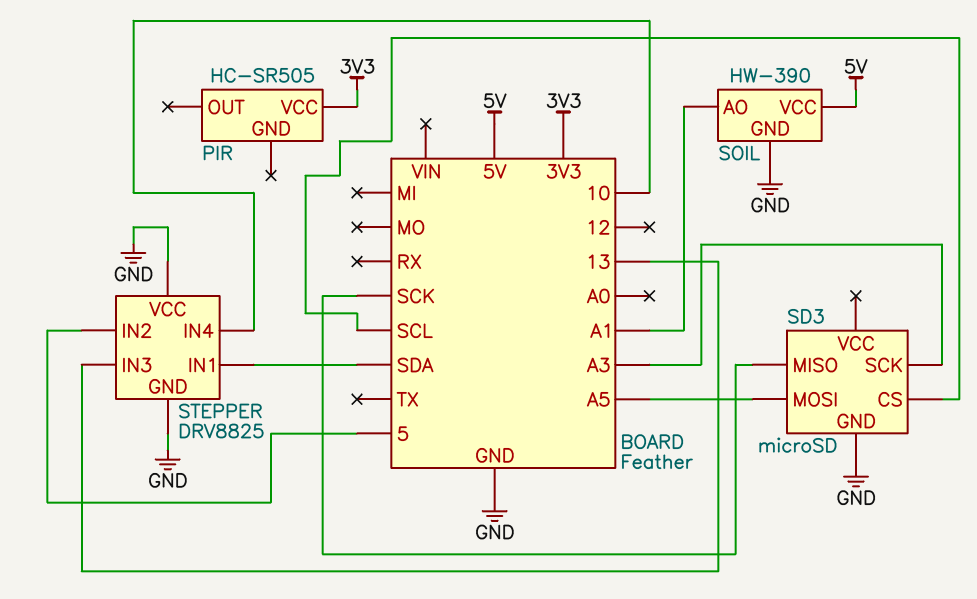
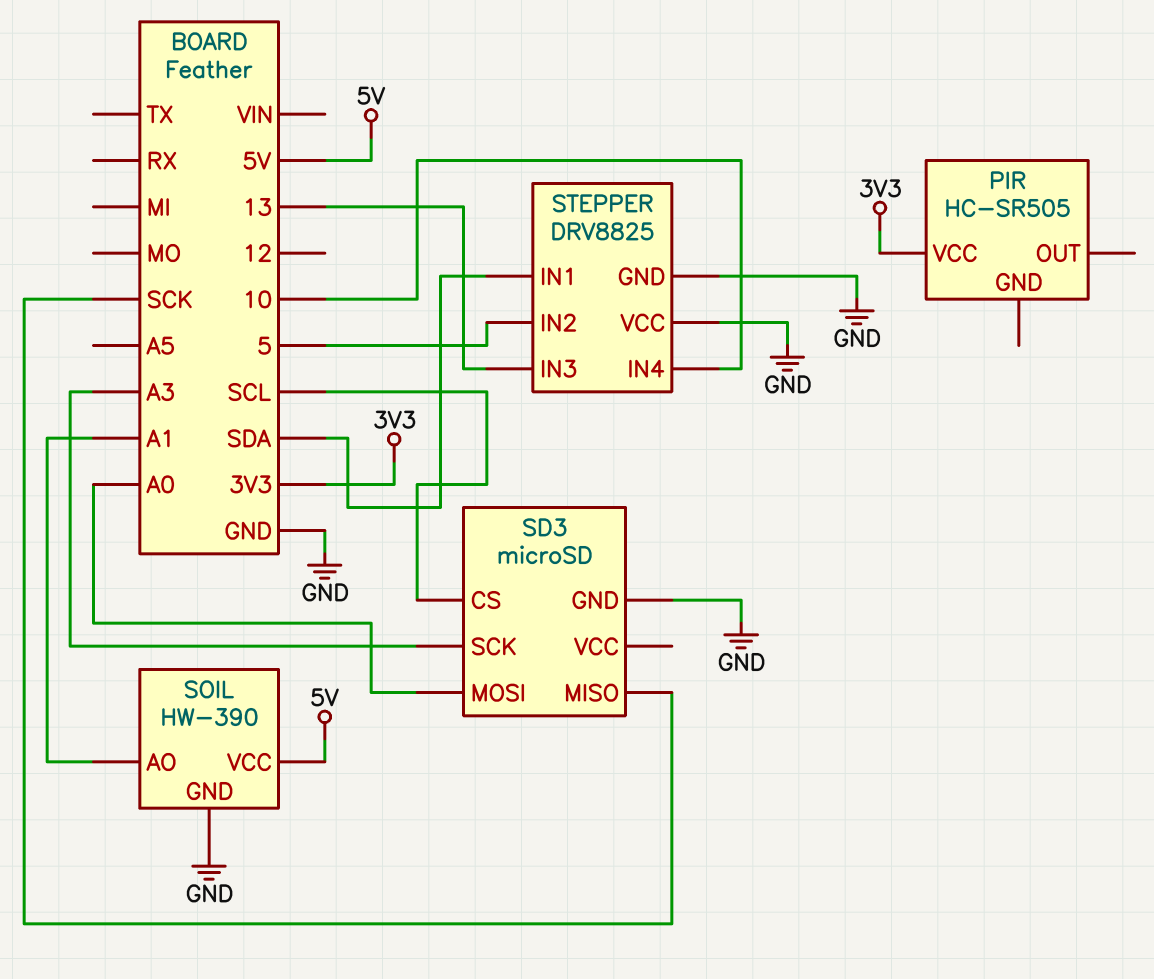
SD3 pin MOSI: A5 -> A0

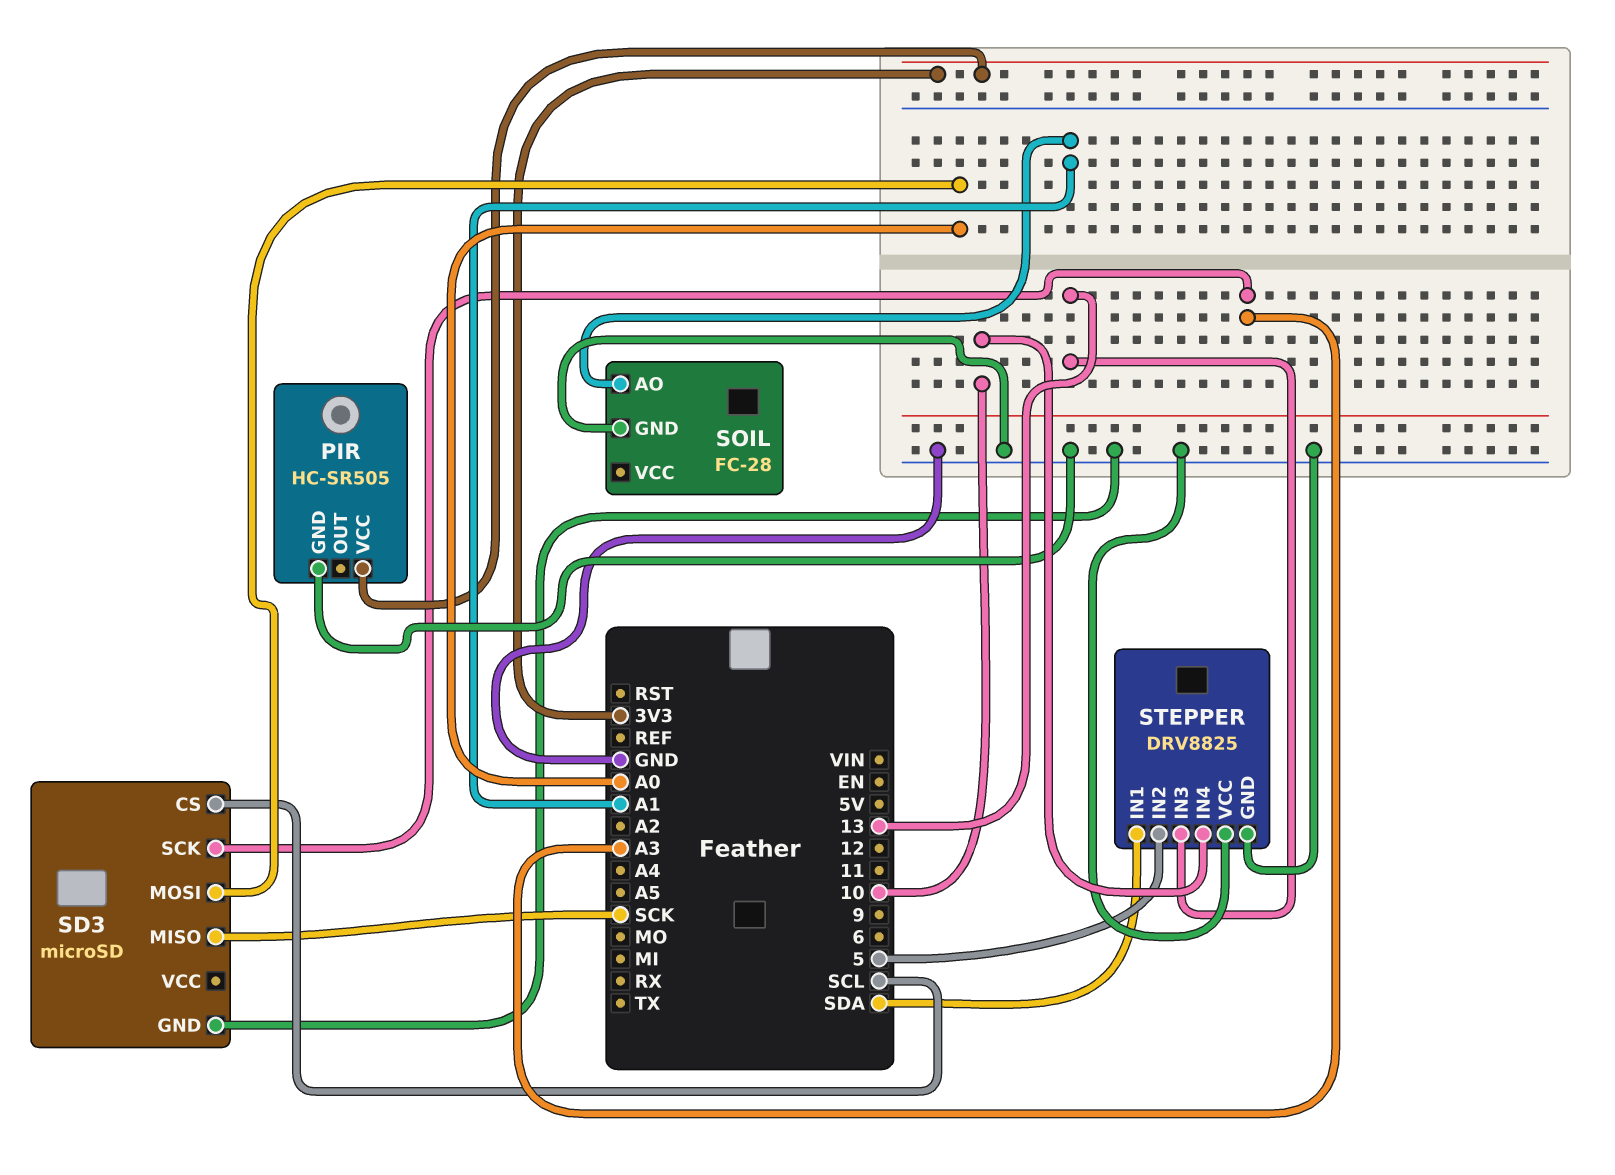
PIR pin GND: none -> GND
SOIL: HW-390 -> FC-28
SOIL pin VCC: 5V -> none

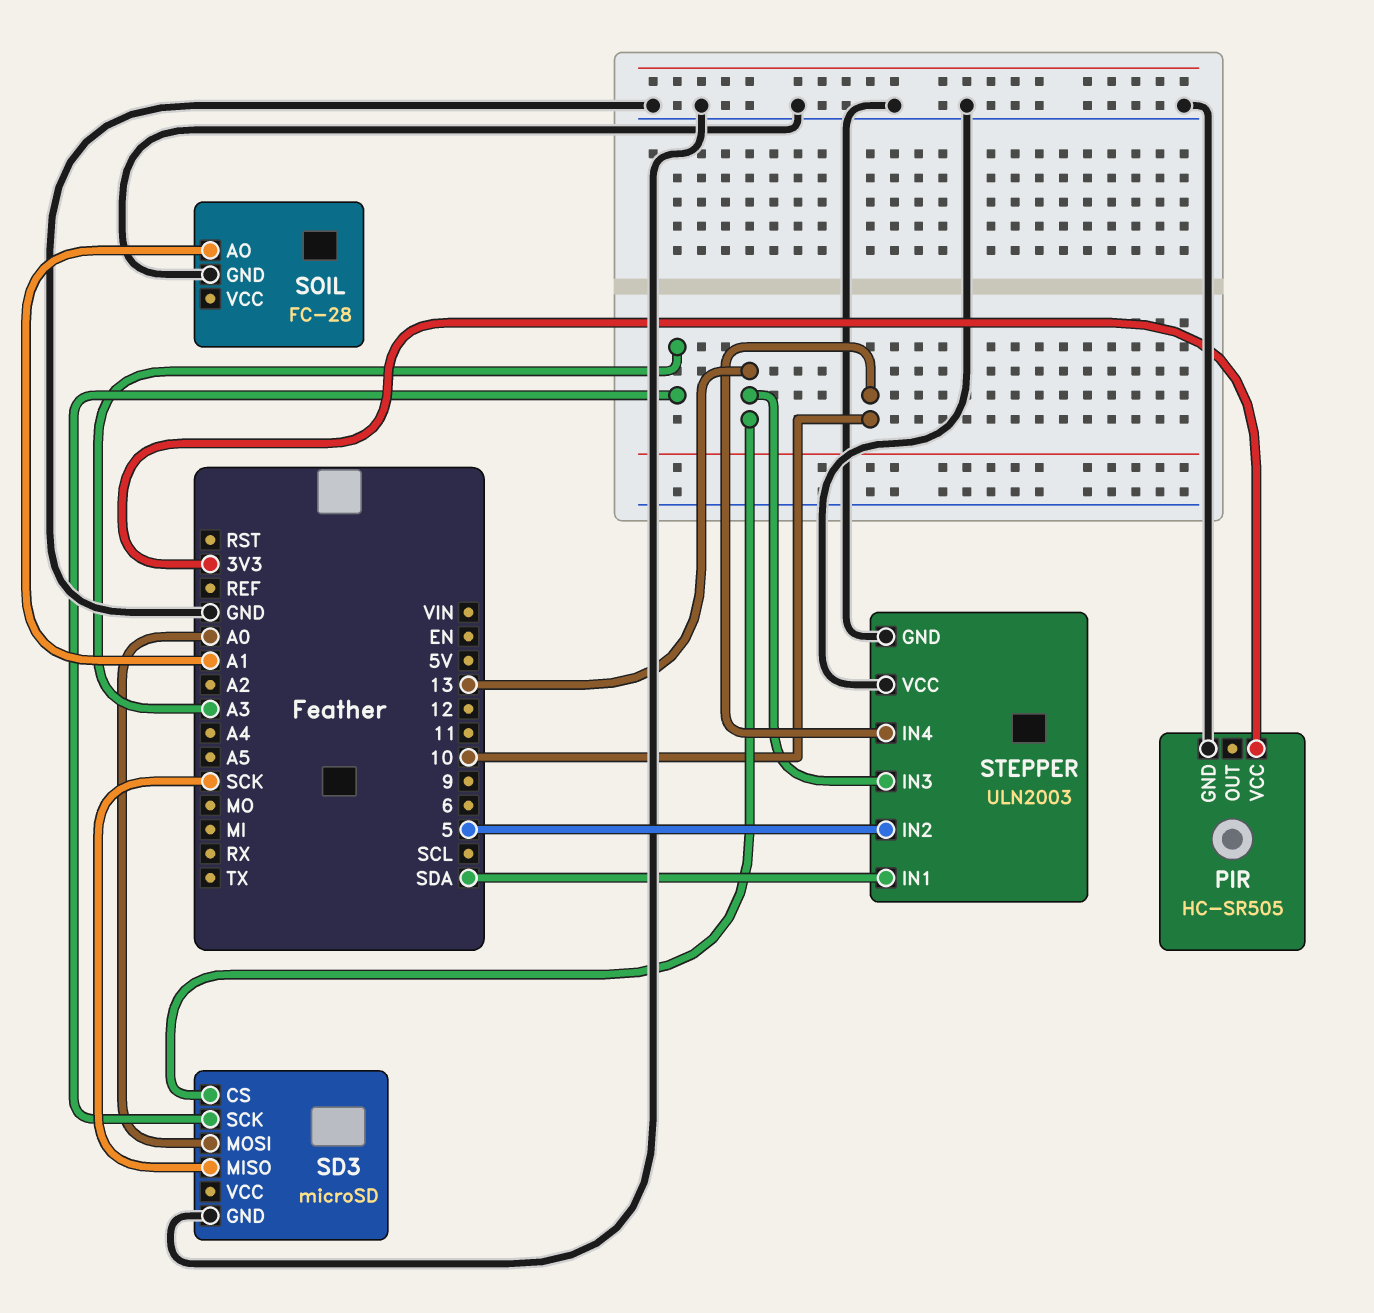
SD3 pin CS: SCL -> 13
STEPPER: DRV8825 -> ULN2003

